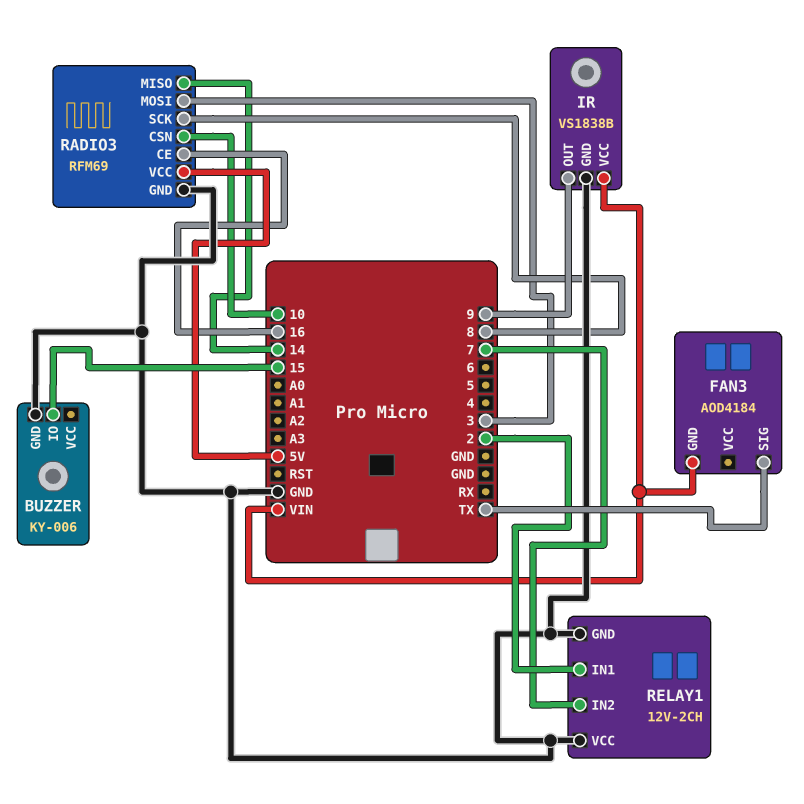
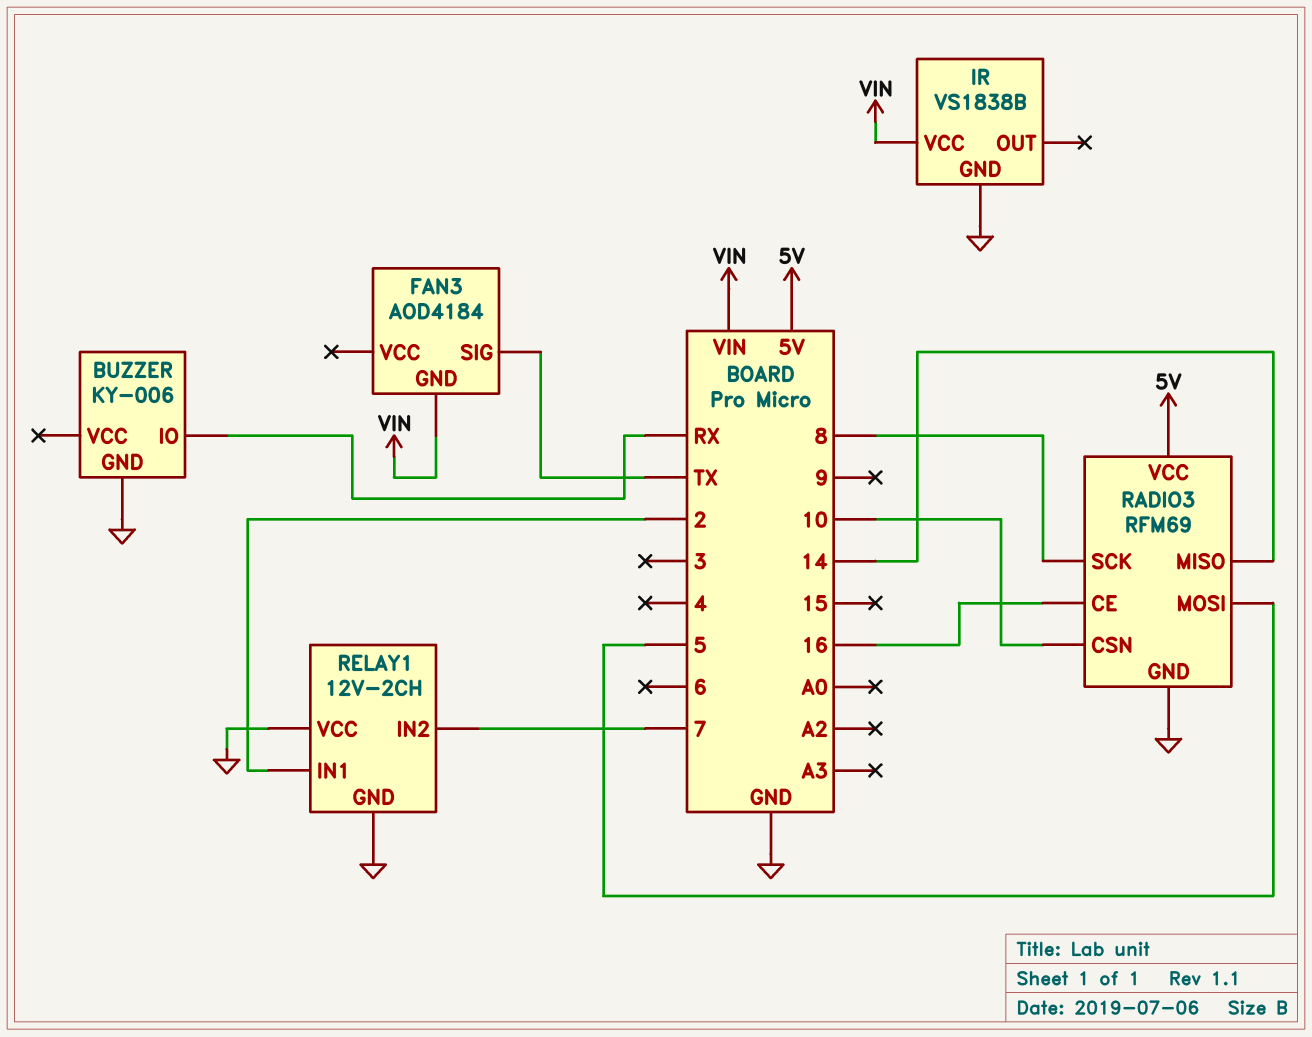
BUZZER pin IO: 15 -> RX
IR pin OUT: 9 -> none
RADIO3 pin MOSI: 3 -> 5

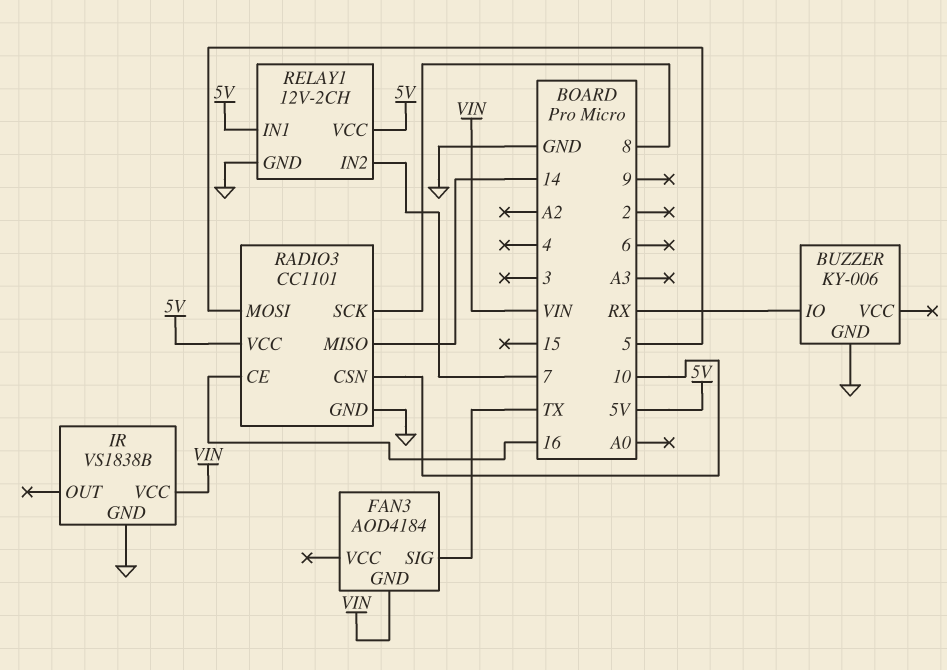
RADIO3: RFM69 -> CC1101
RELAY1 pin IN1: 2 -> 5V
RELAY1 pin VCC: GND -> 5V

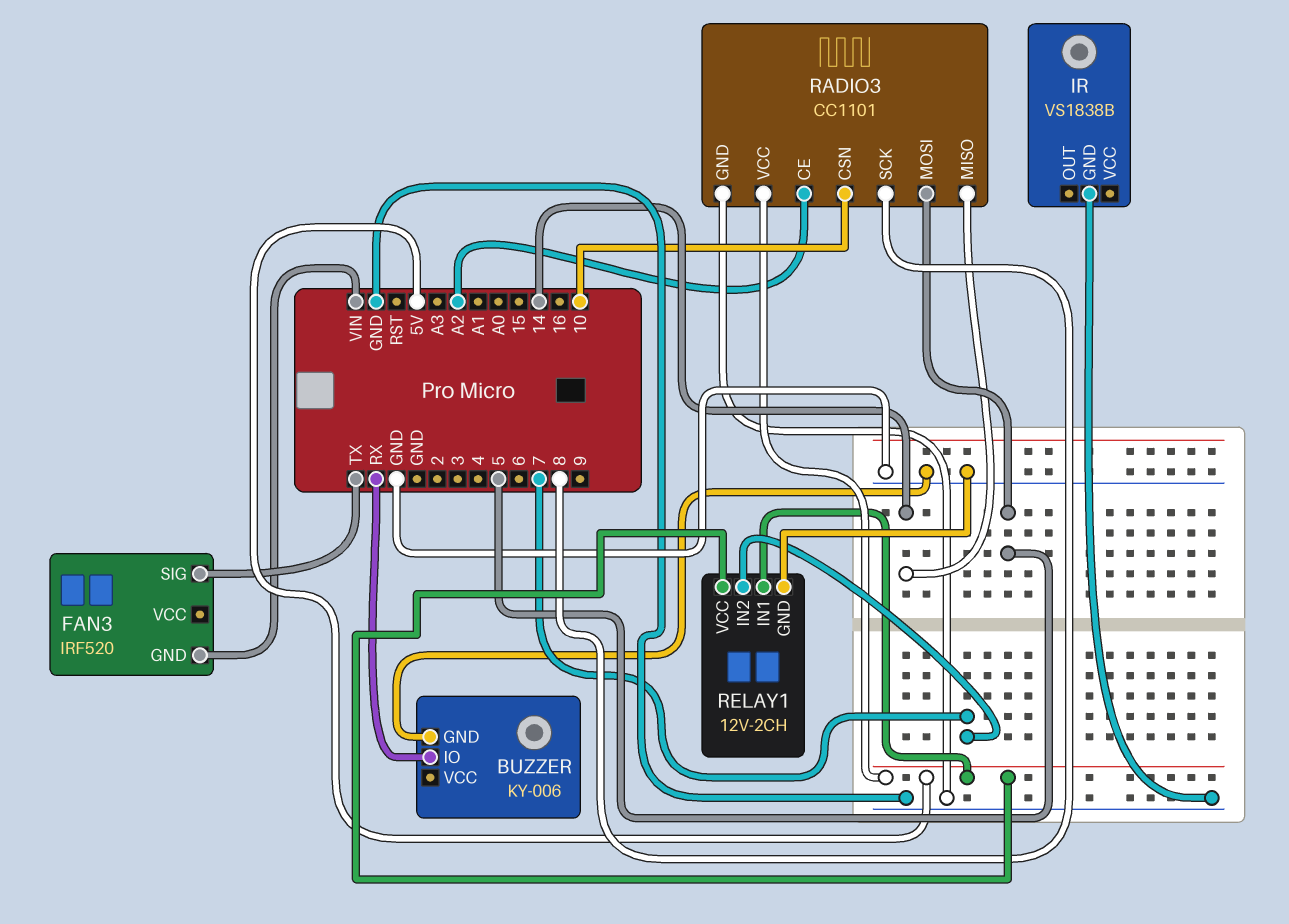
FAN3: AOD4184 -> IRF520
IR pin VCC: VIN -> none
RADIO3 pin CE: 16 -> A2

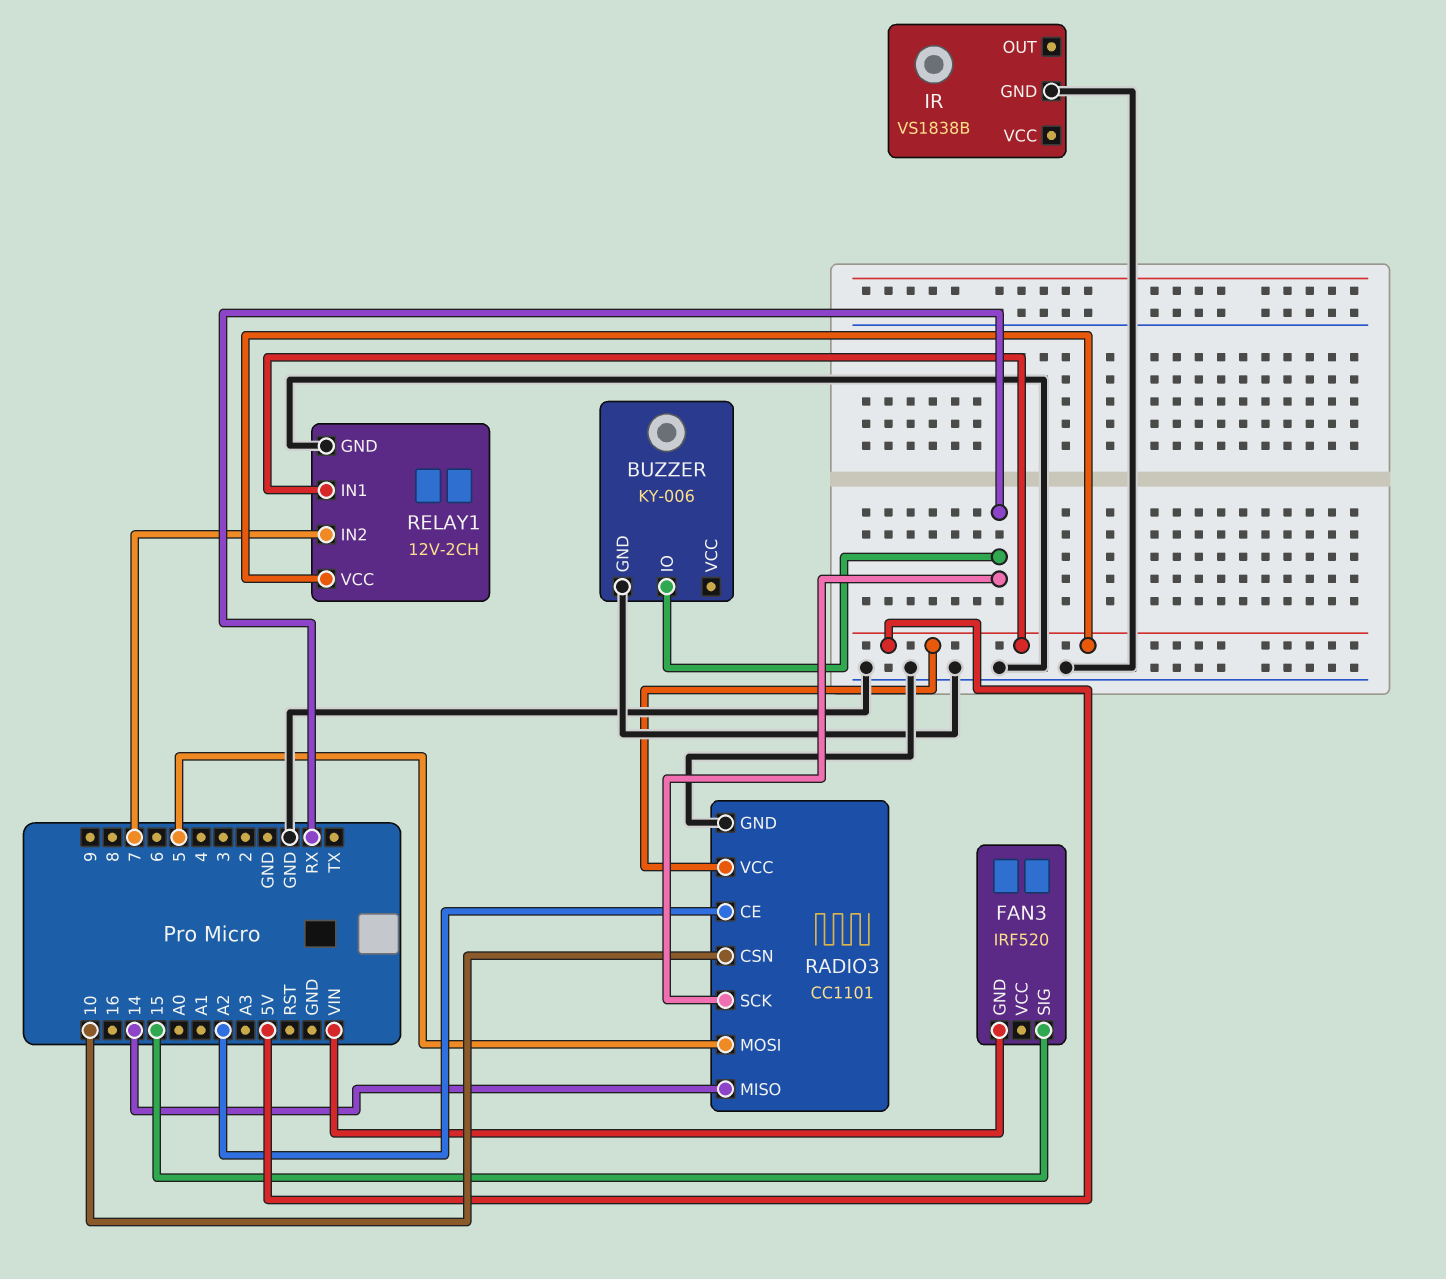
FAN3 pin SIG: TX -> 15
RADIO3 pin SCK: 8 -> RX

